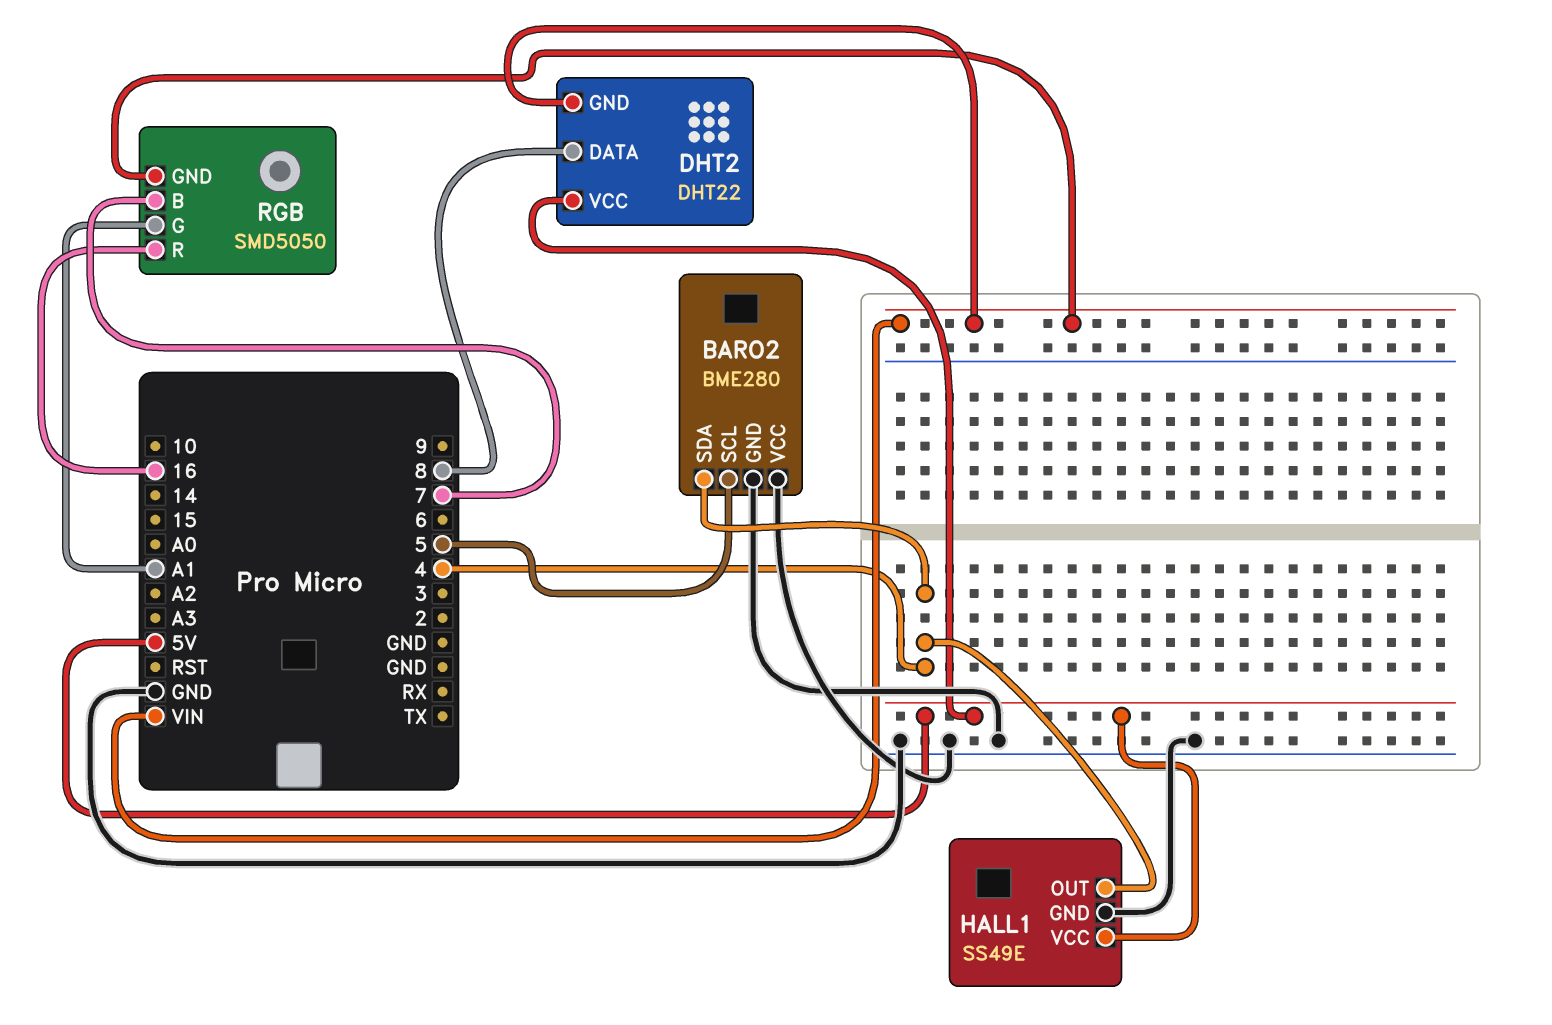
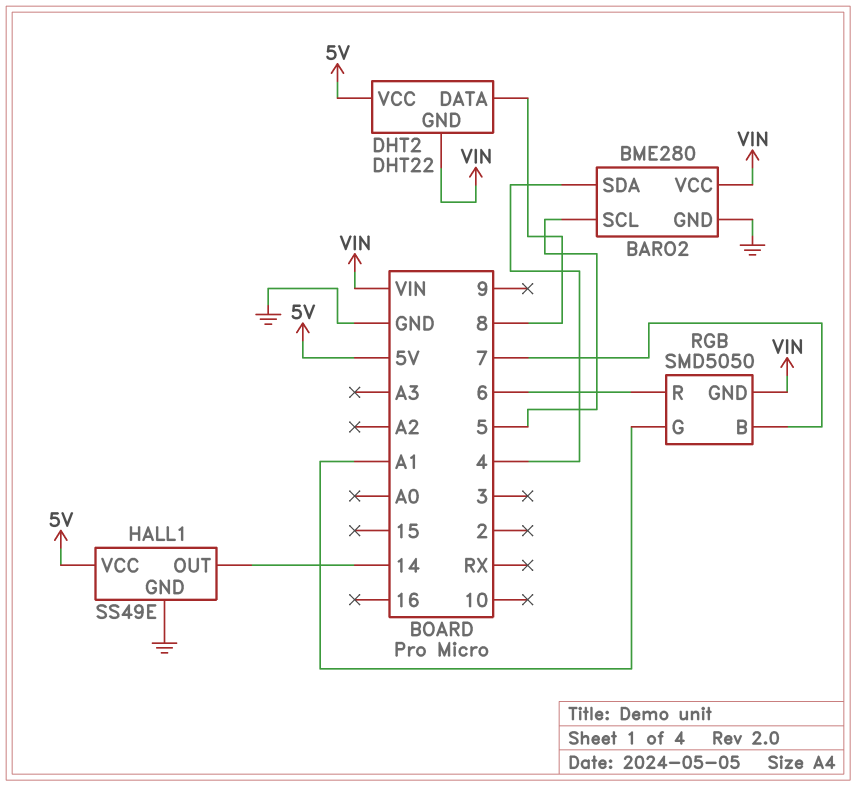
BARO2 pin VCC: GND -> VIN
HALL1 pin OUT: 4 -> 14
RGB pin R: 16 -> 6

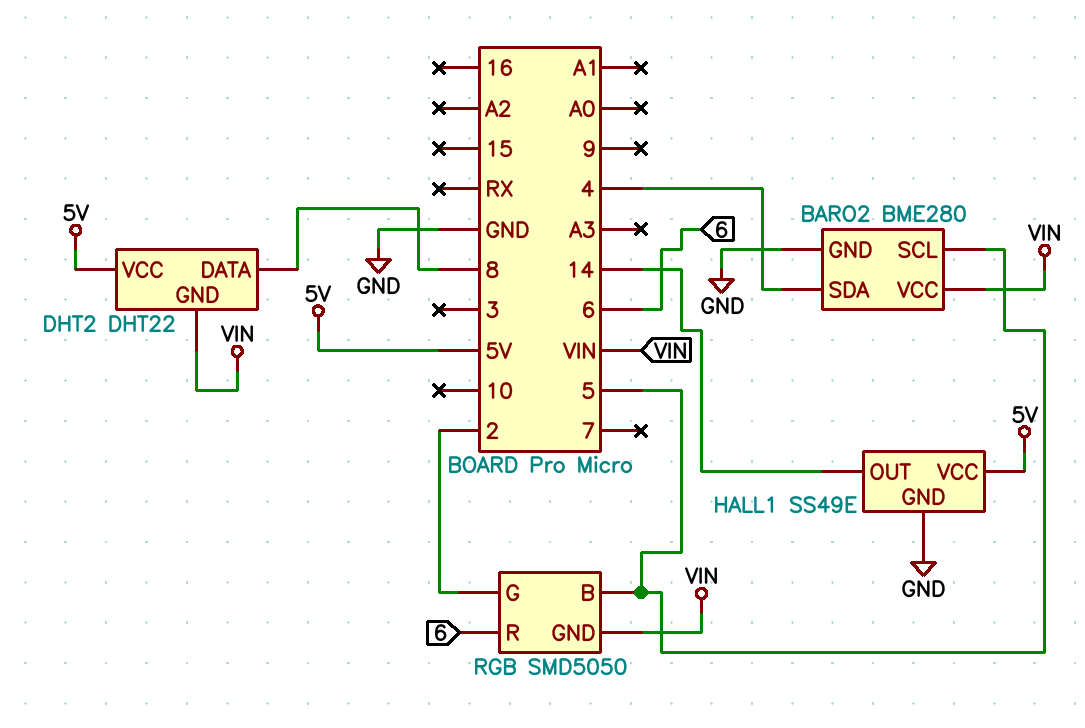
RGB pin B: 7 -> 5
RGB pin G: A1 -> 2

